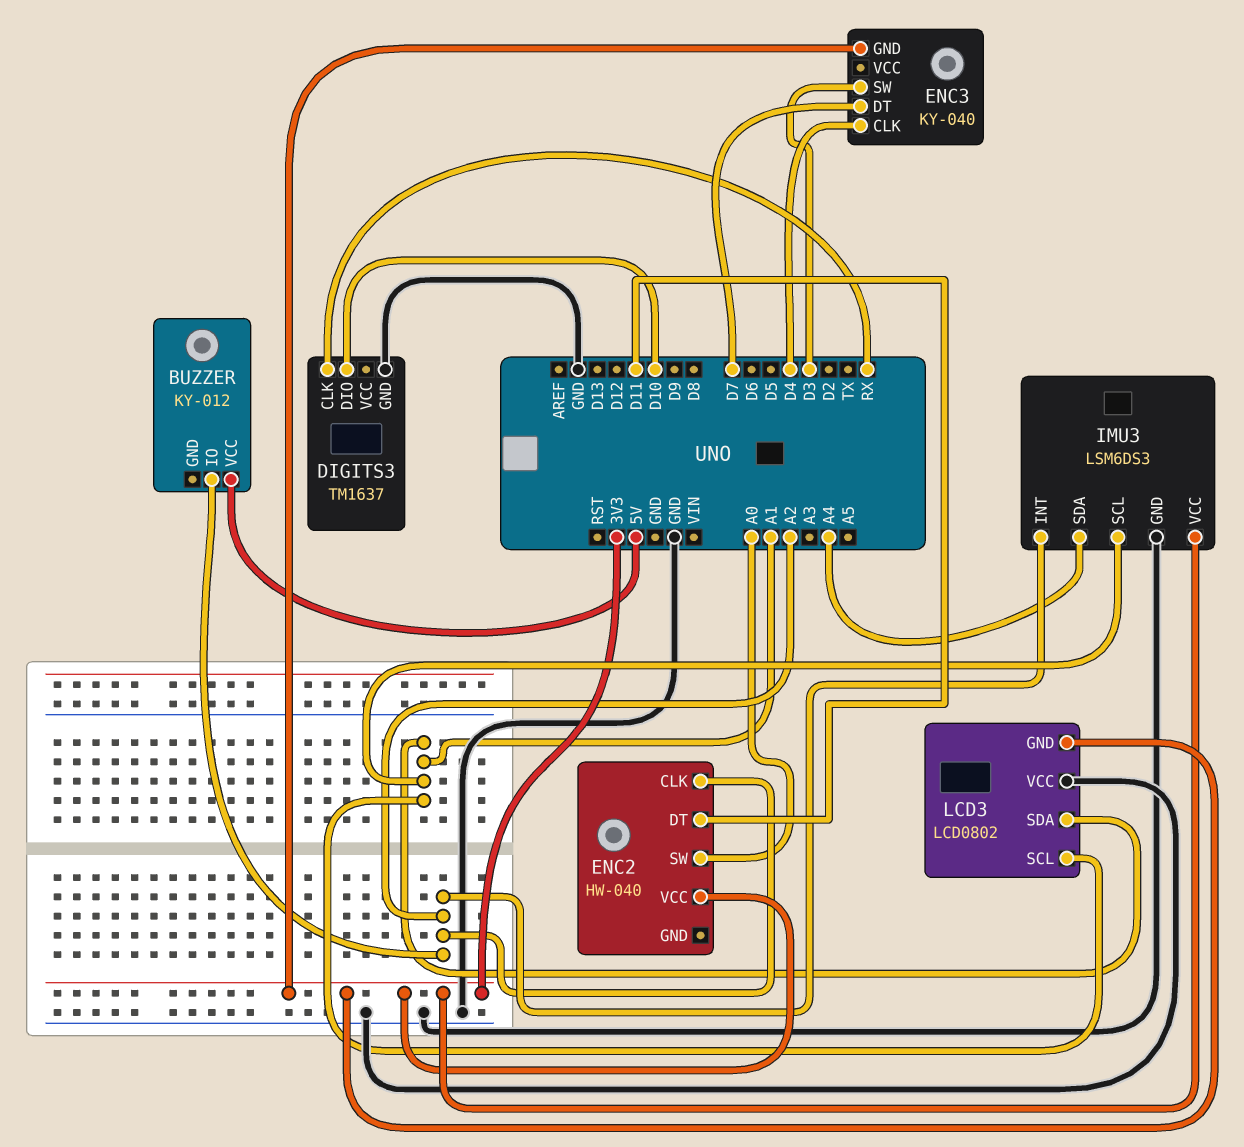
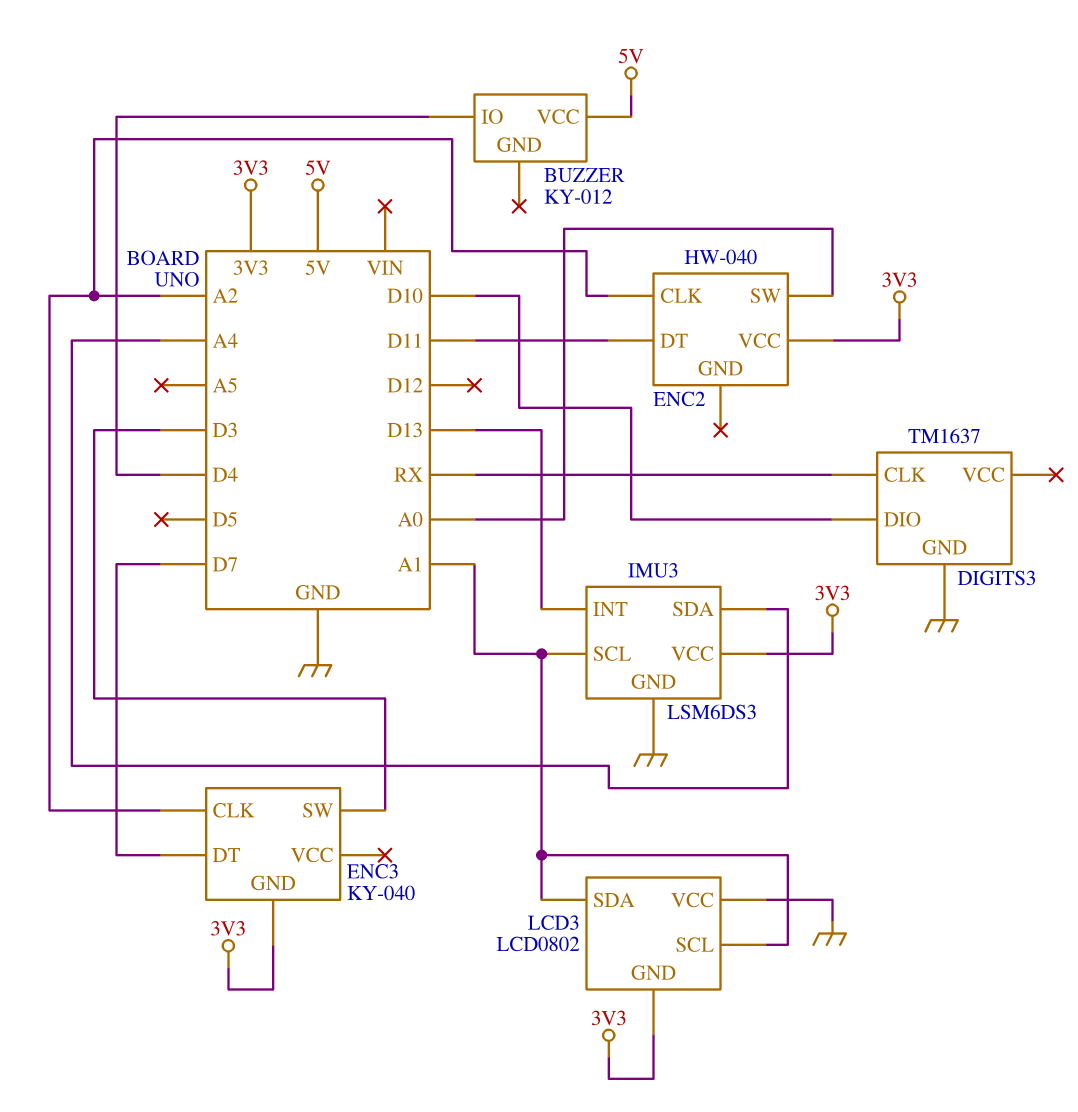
BUZZER pin IO: A2 -> D4
ENC3 pin CLK: D4 -> A2
IMU3 pin INT: A2 -> D13

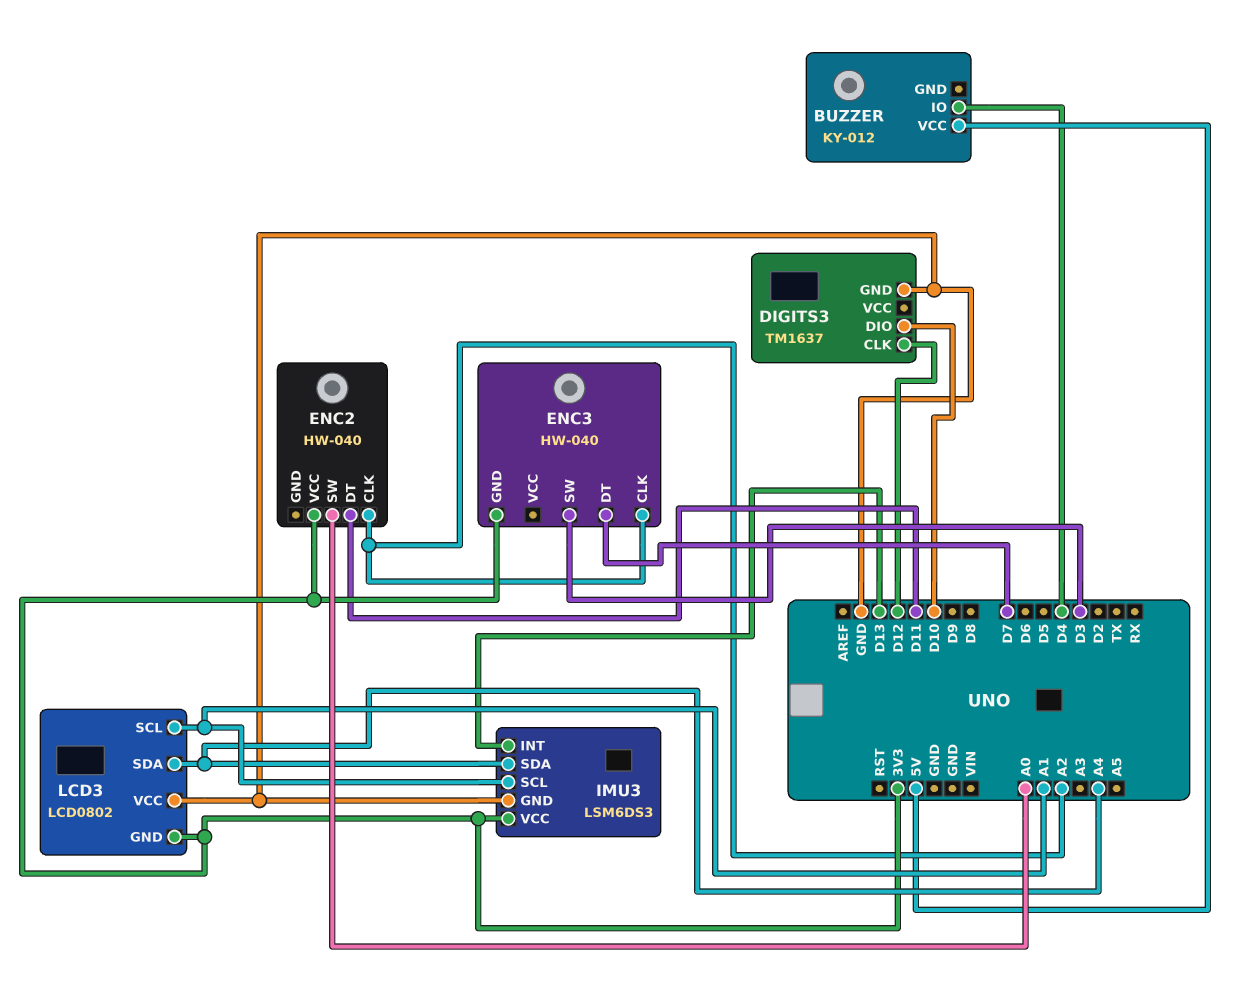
DIGITS3 pin CLK: RX -> D12
ENC3: KY-040 -> HW-040
LCD3 pin SDA: A1 -> A4

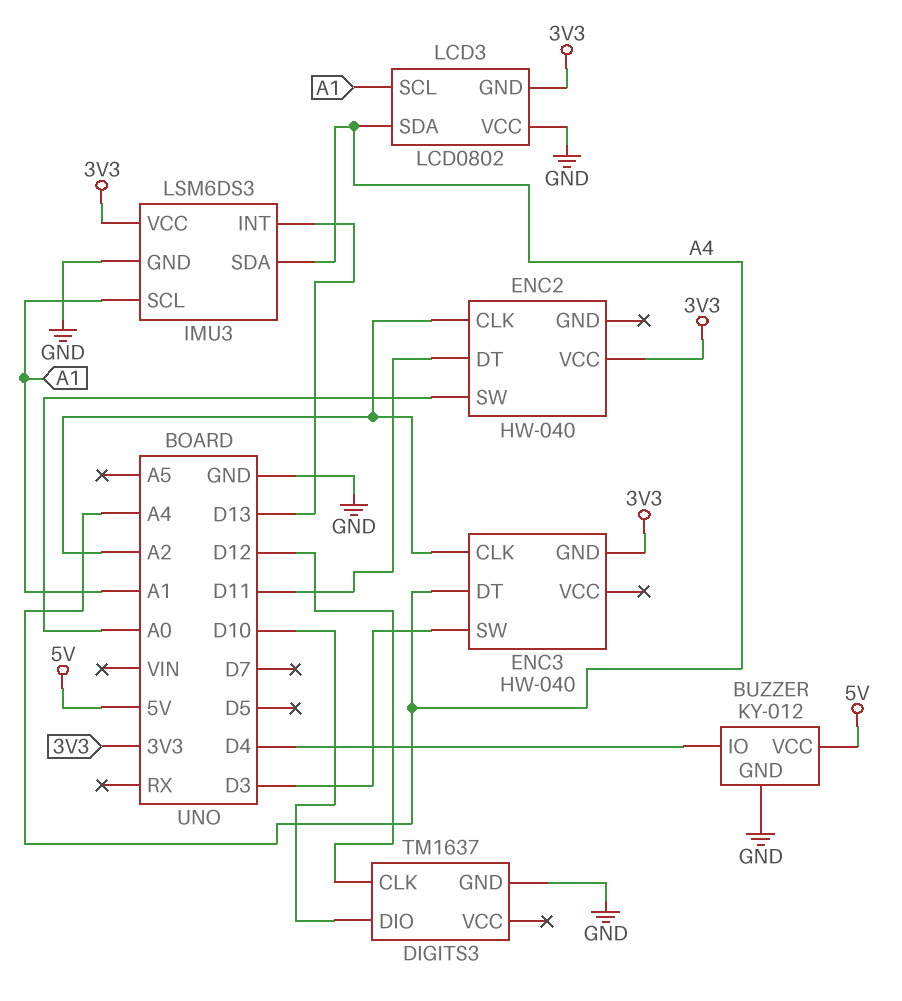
BUZZER pin GND: none -> GND
ENC3 pin DT: D7 -> A4

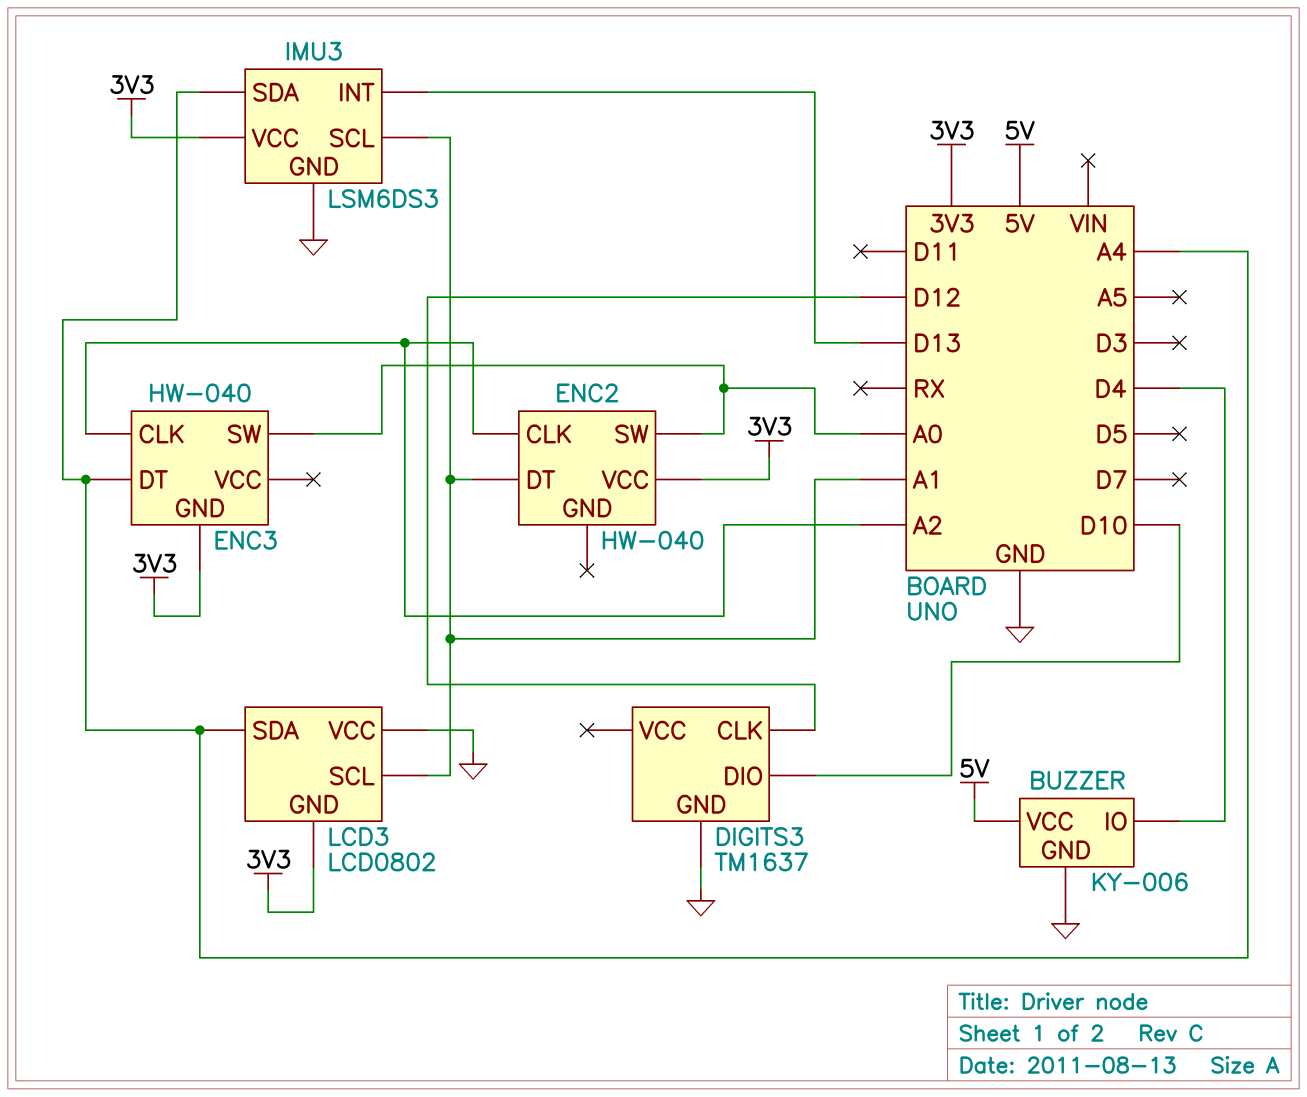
BUZZER: KY-012 -> KY-006
ENC2 pin DT: D11 -> A1
ENC3 pin SW: D3 -> A0

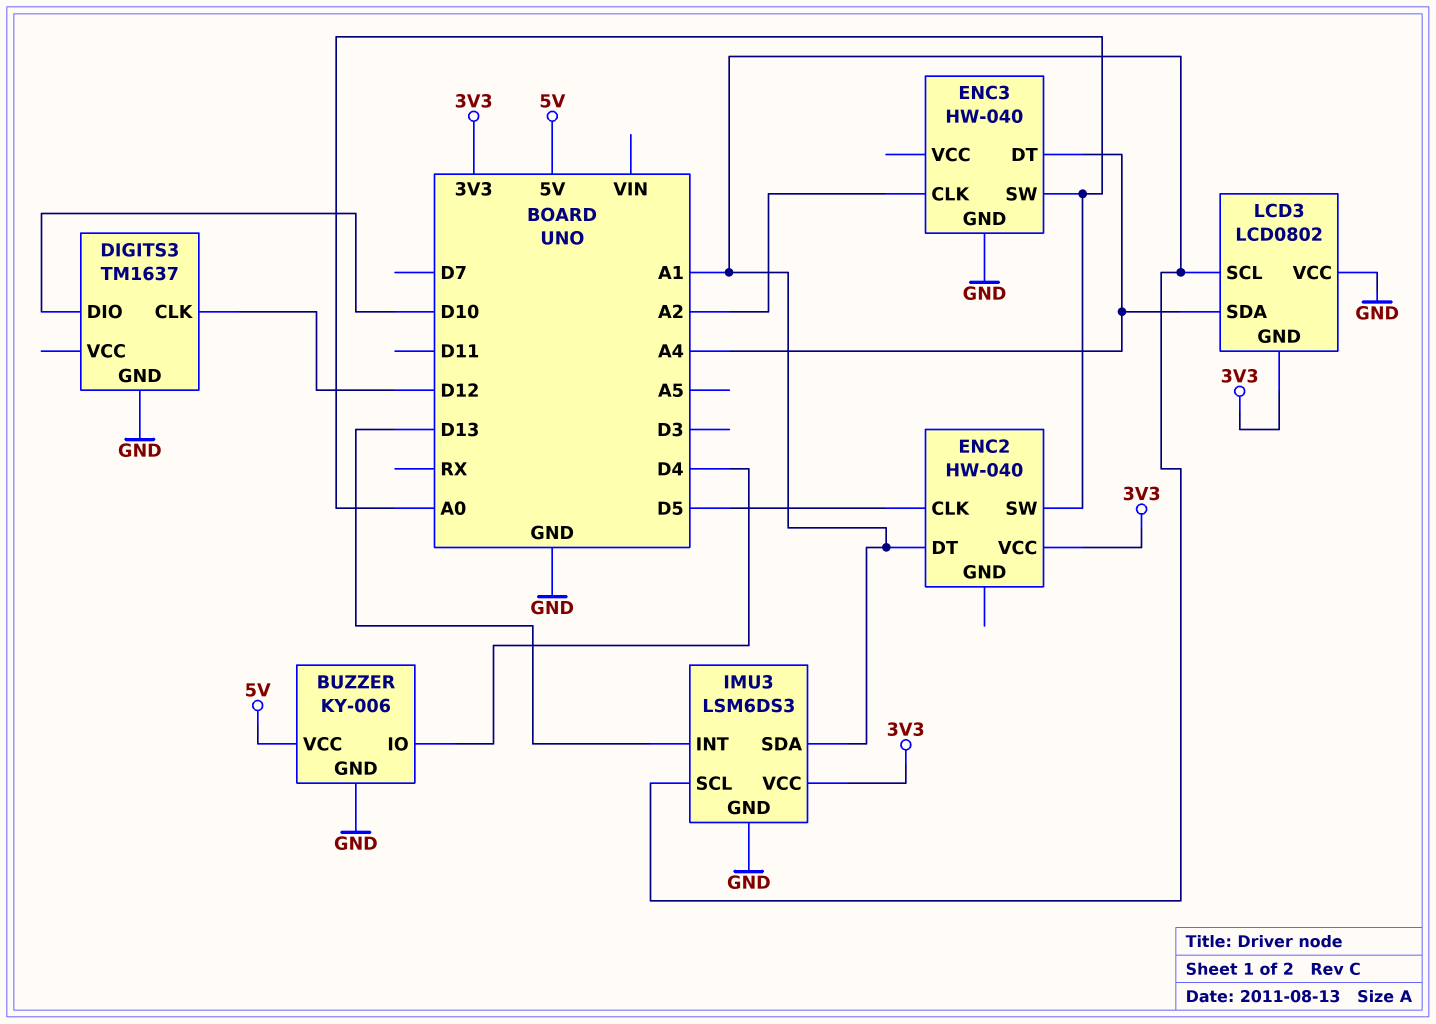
ENC2 pin CLK: A2 -> D5
ENC3 pin GND: 3V3 -> GND
IMU3 pin SDA: A4 -> A1

